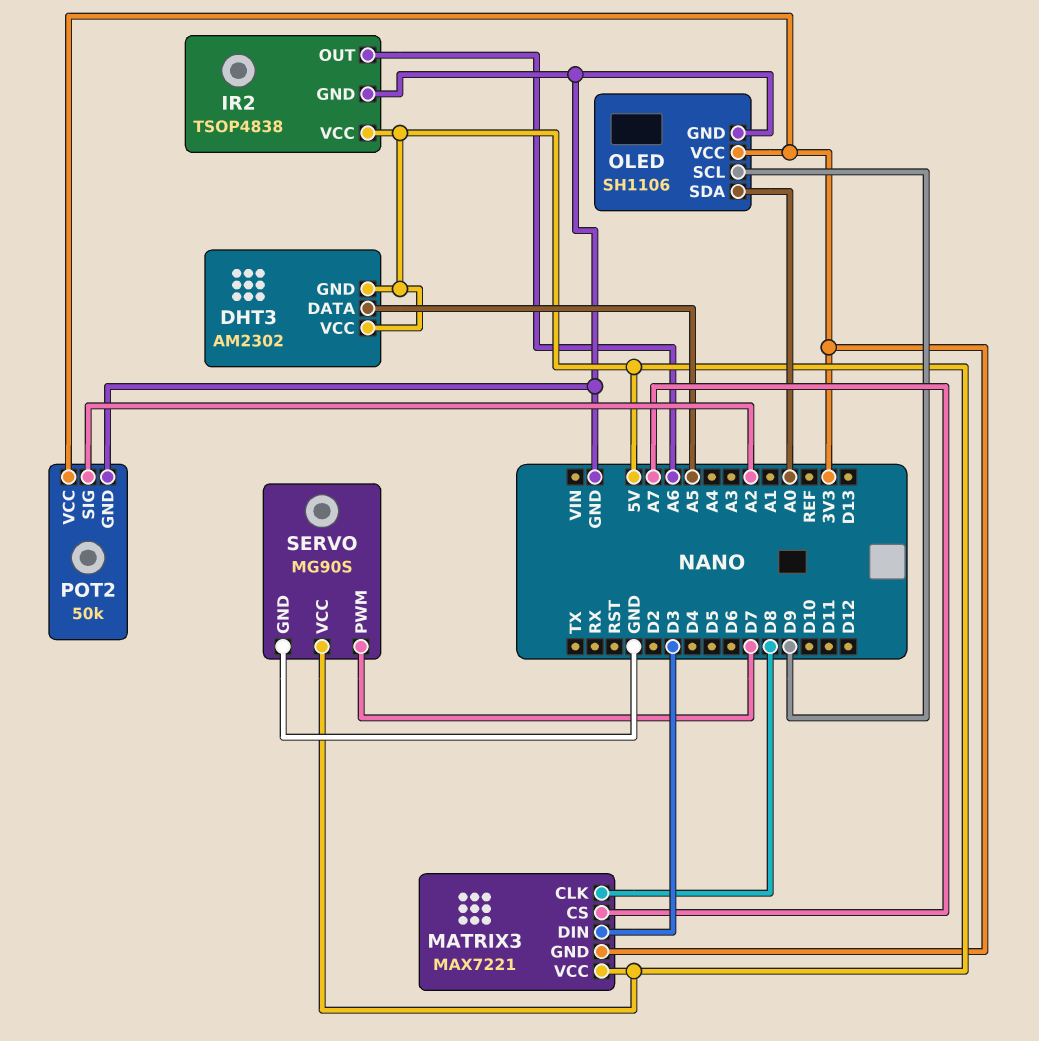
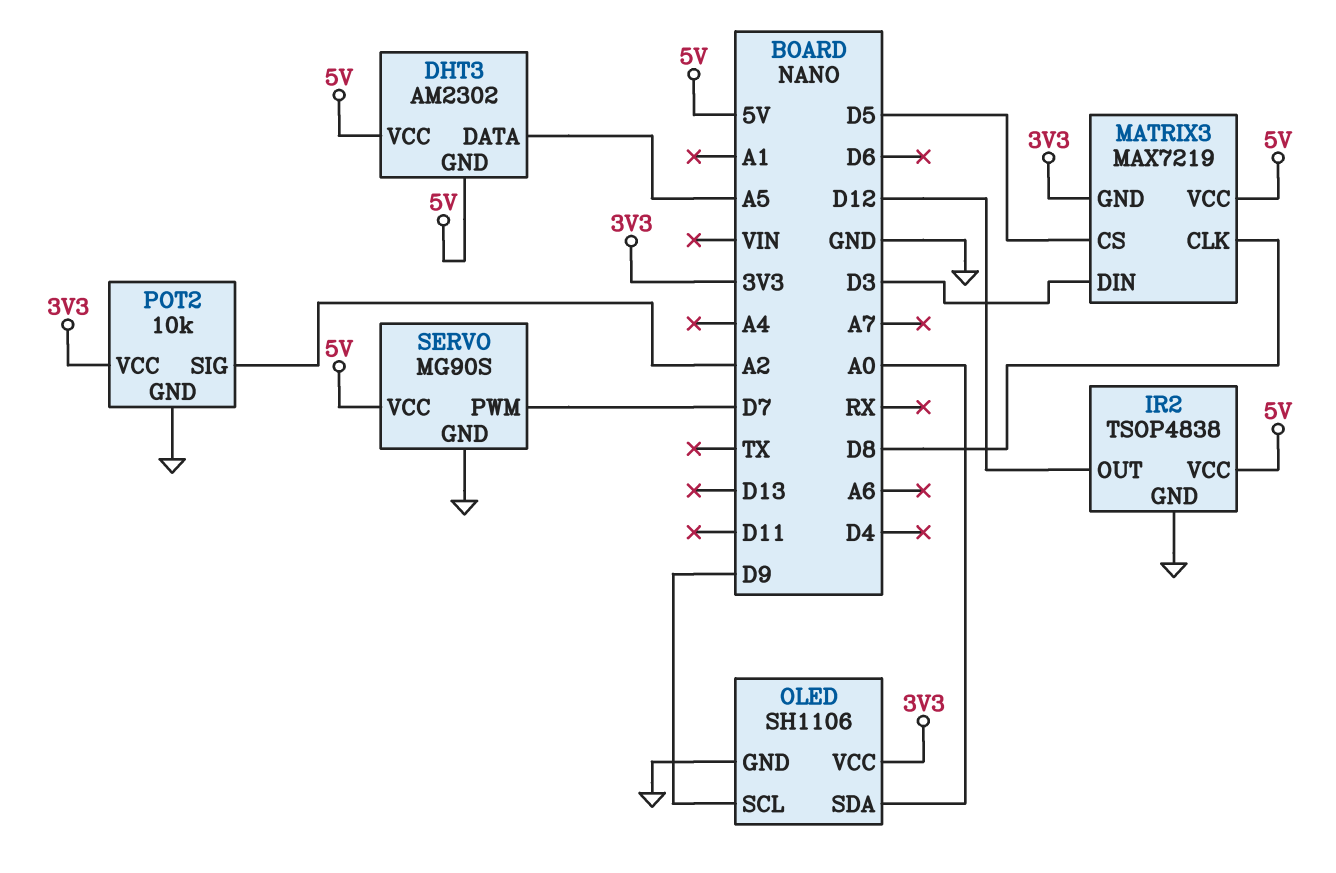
IR2 pin OUT: A6 -> D12
MATRIX3: MAX7221 -> MAX7219
MATRIX3 pin CS: A7 -> D5
POT2: 50k -> 10k

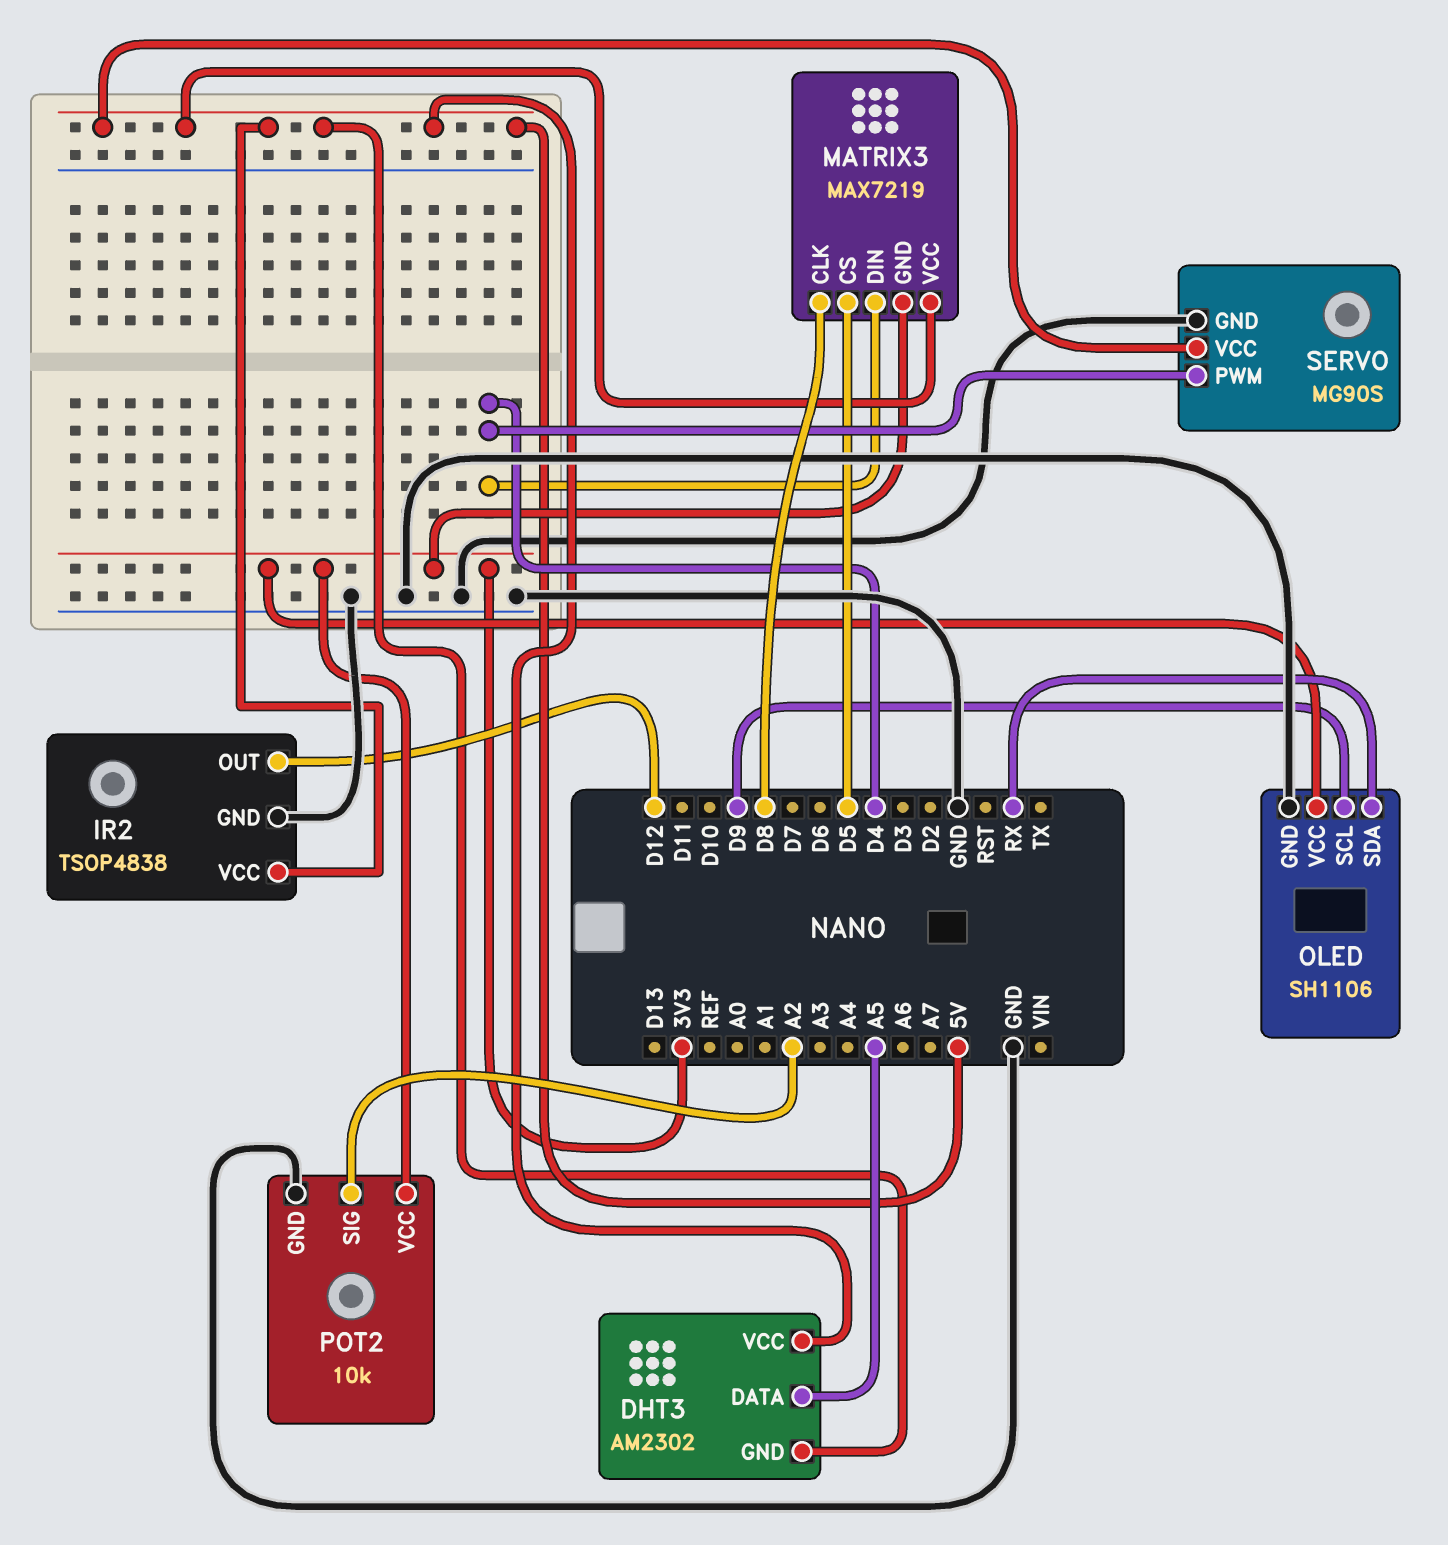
MATRIX3 pin DIN: D3 -> D4
OLED pin SDA: A0 -> RX
SERVO pin PWM: D7 -> D4

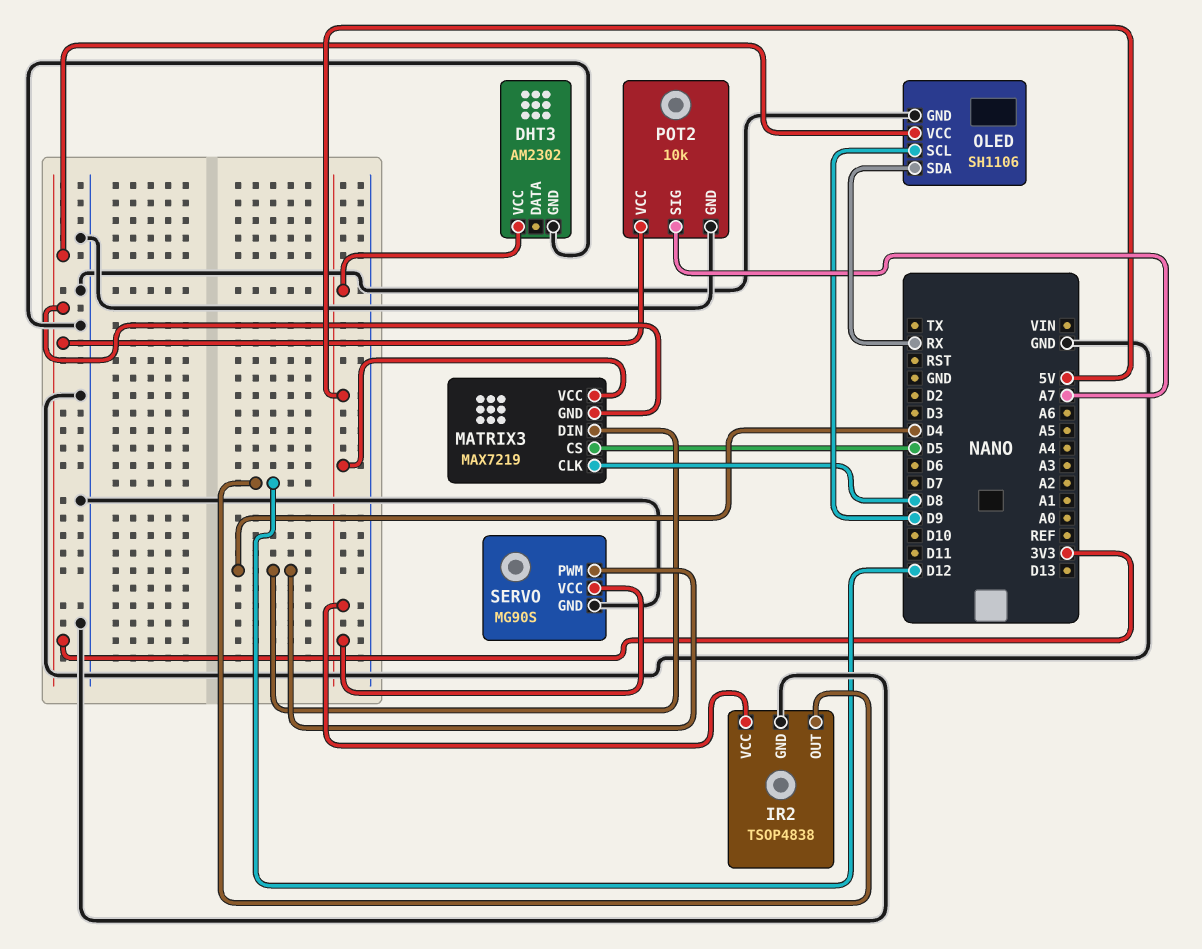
DHT3 pin DATA: A5 -> none
DHT3 pin GND: 5V -> GND
POT2 pin SIG: A2 -> A7

